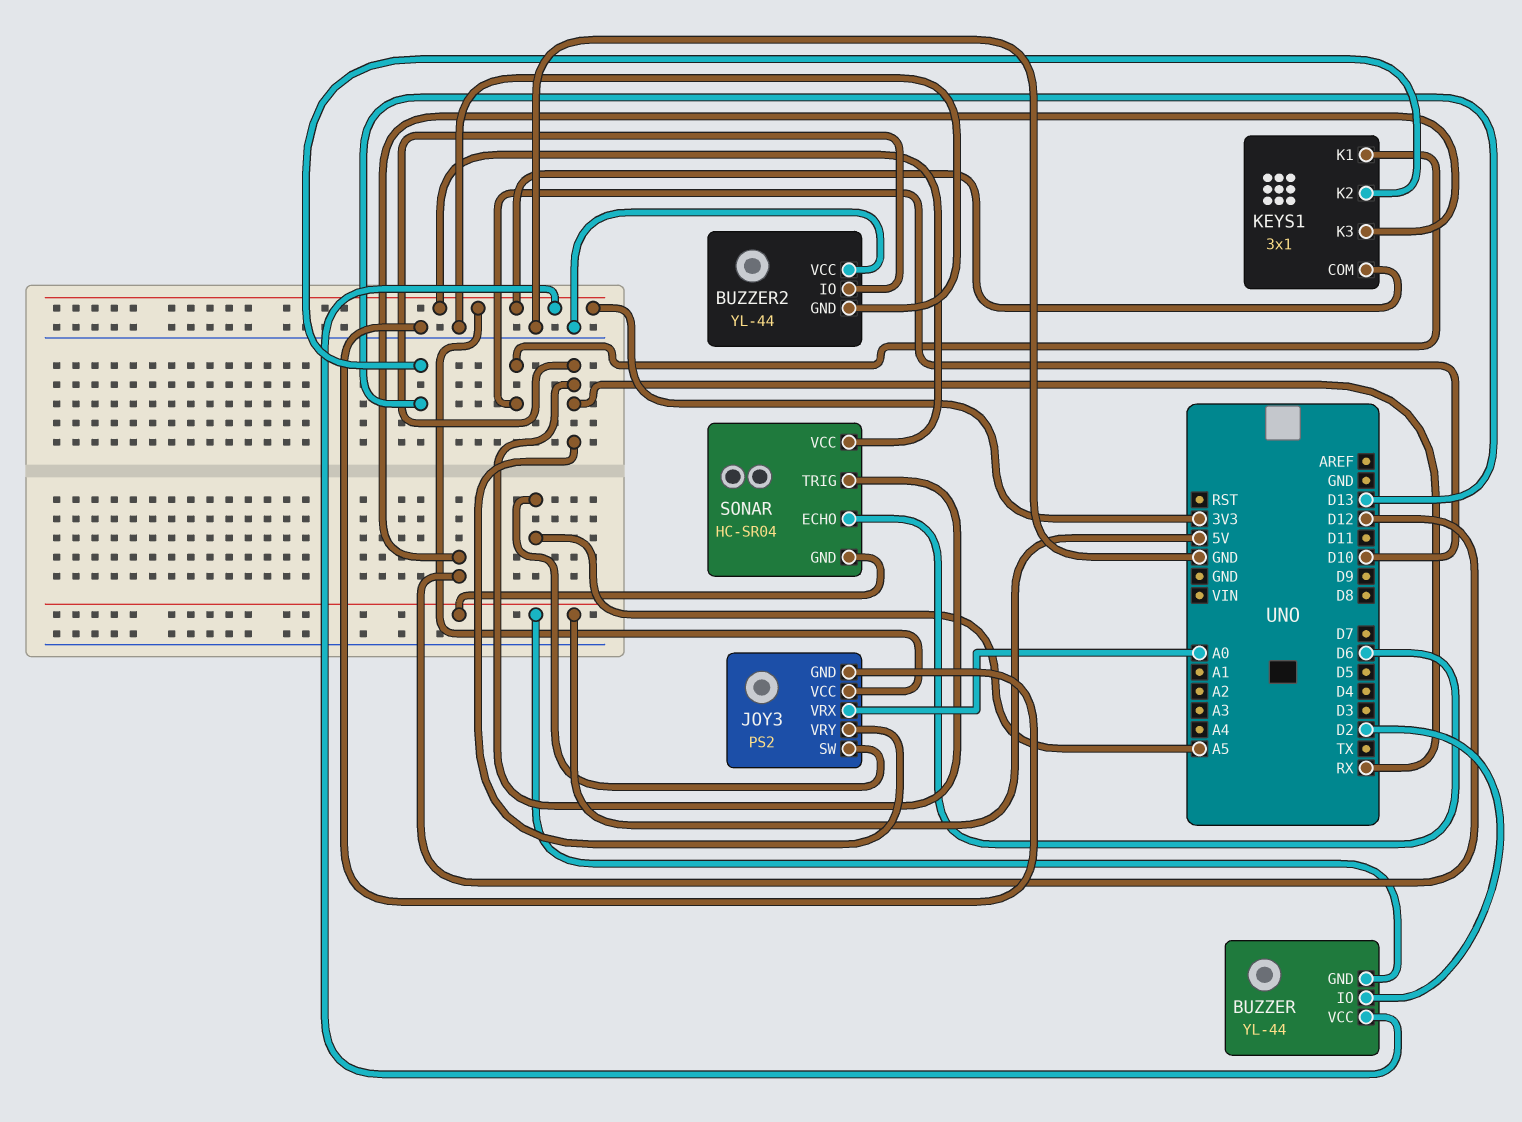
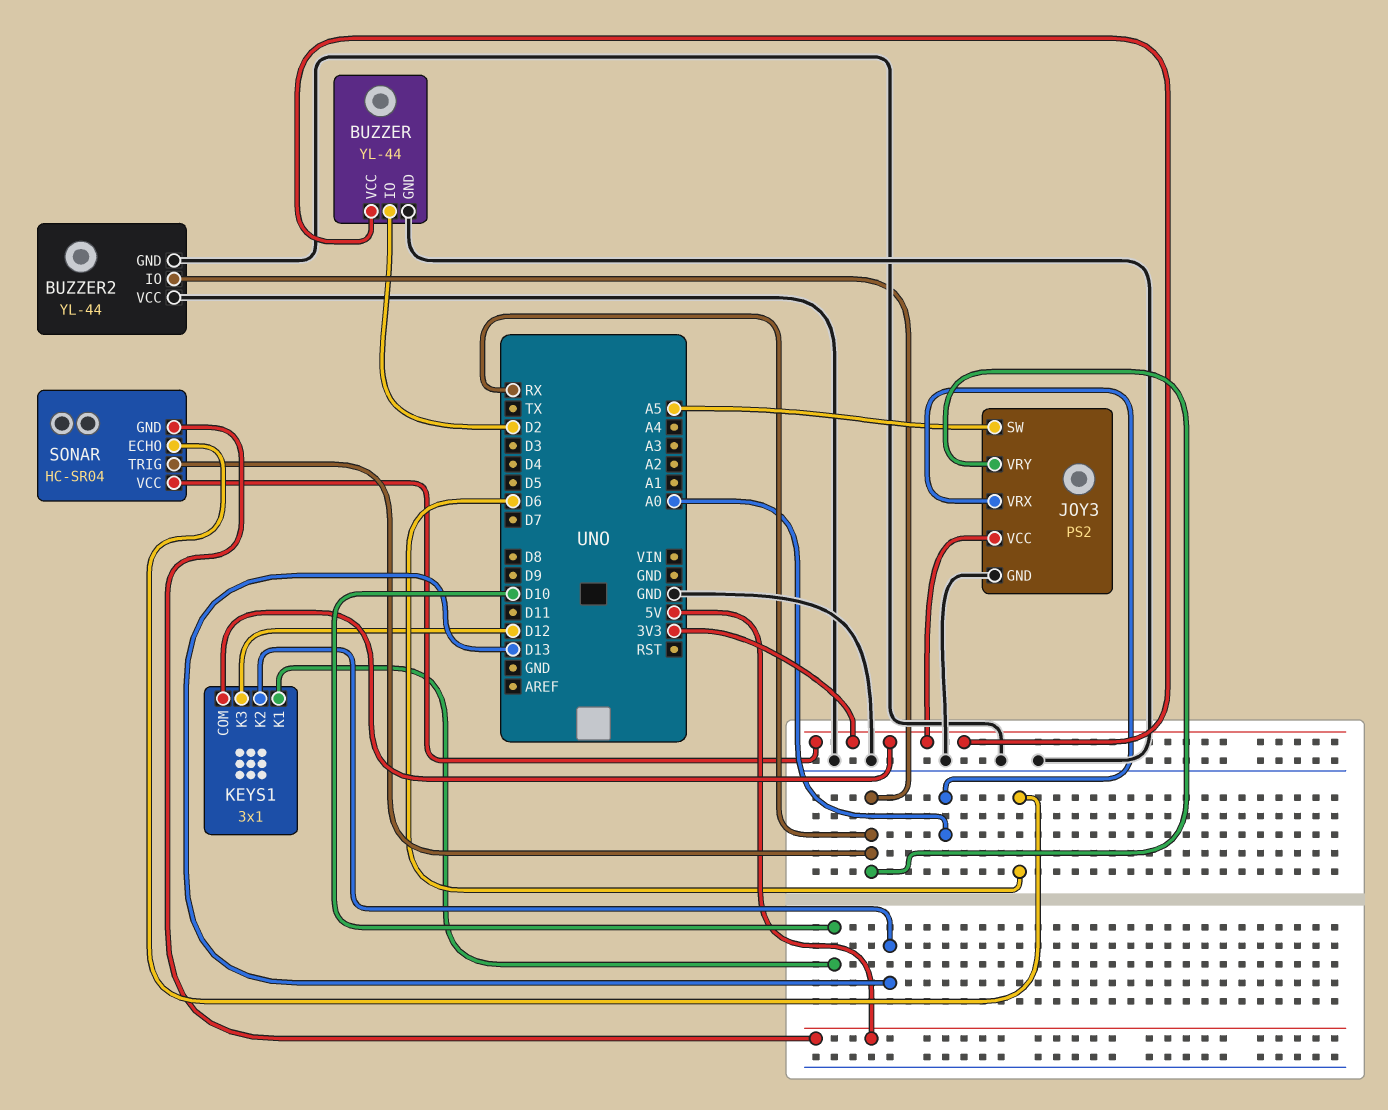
BUZZER pin GND: 5V -> GND

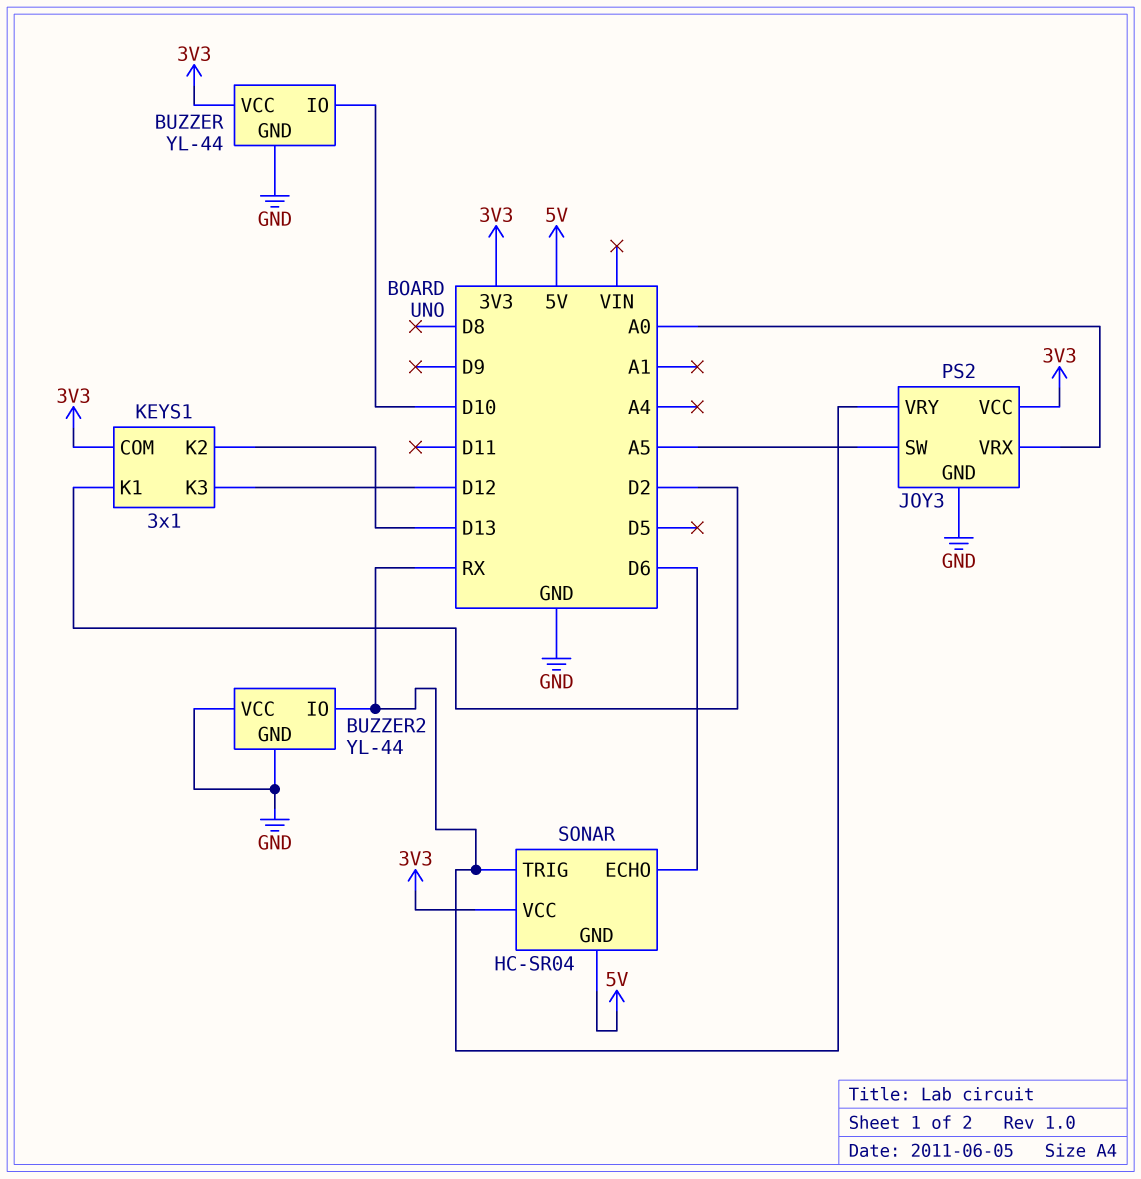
BUZZER pin IO: D2 -> D10
KEYS1 pin K1: D10 -> D2

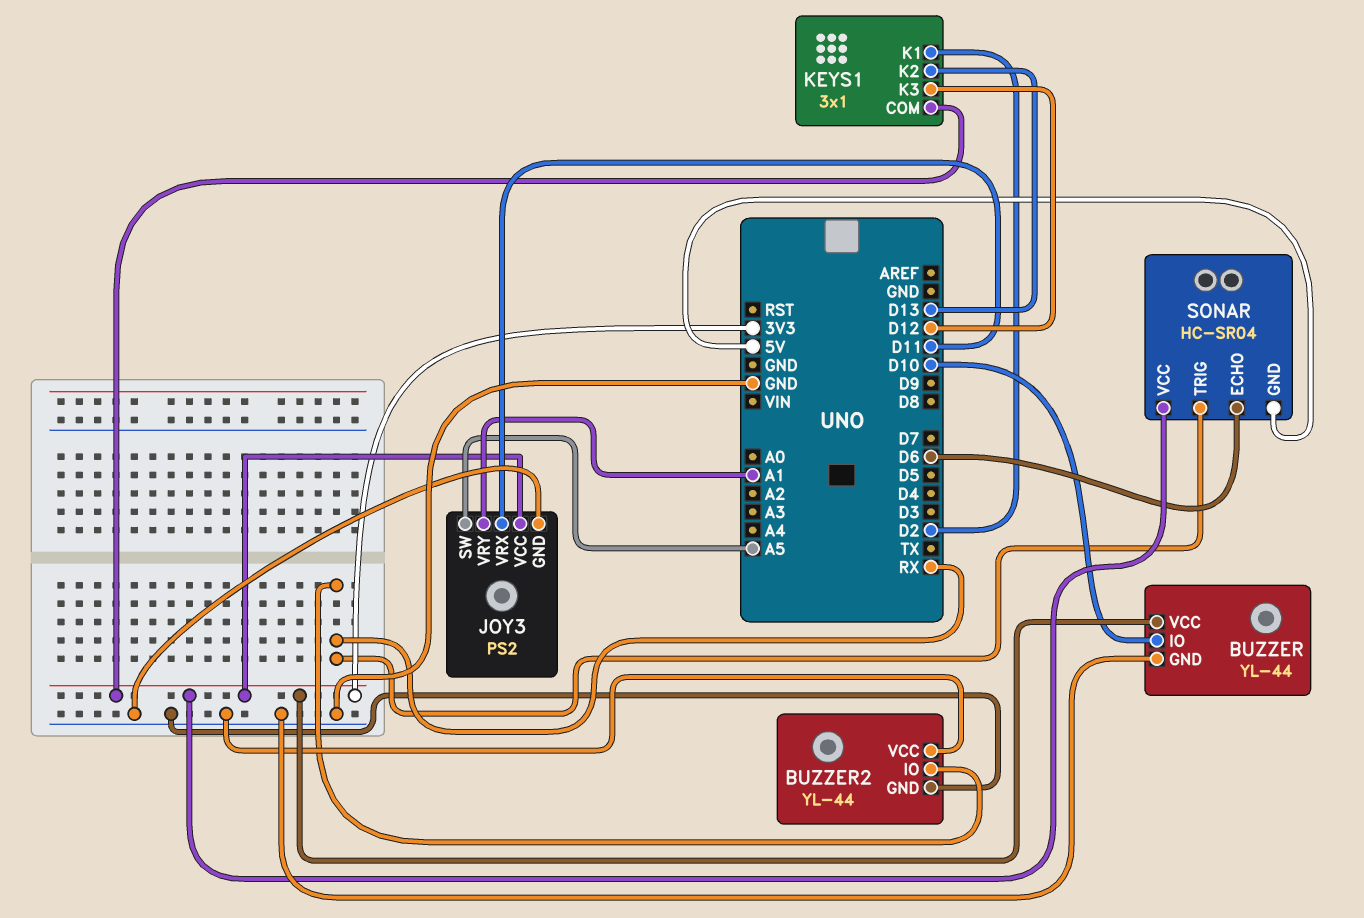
JOY3 pin VRX: A0 -> D11
JOY3 pin VRY: RX -> A1

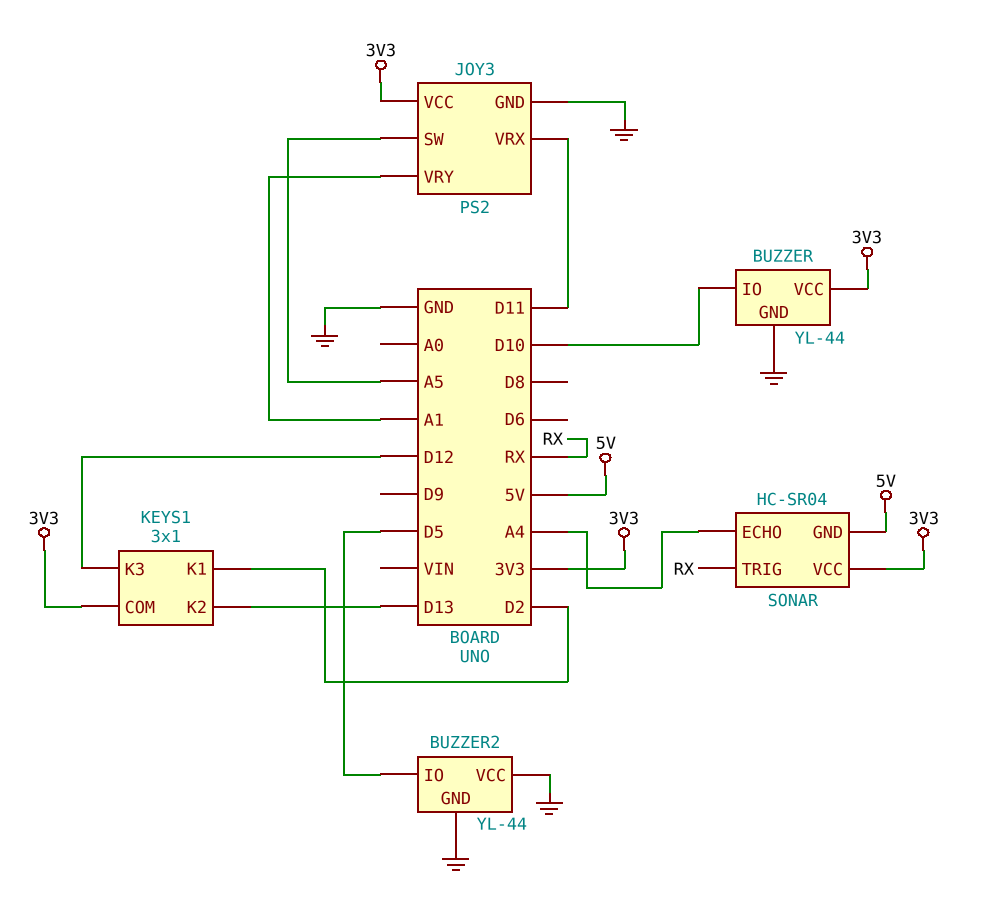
BUZZER2 pin IO: RX -> D5
SONAR pin ECHO: D6 -> A4

